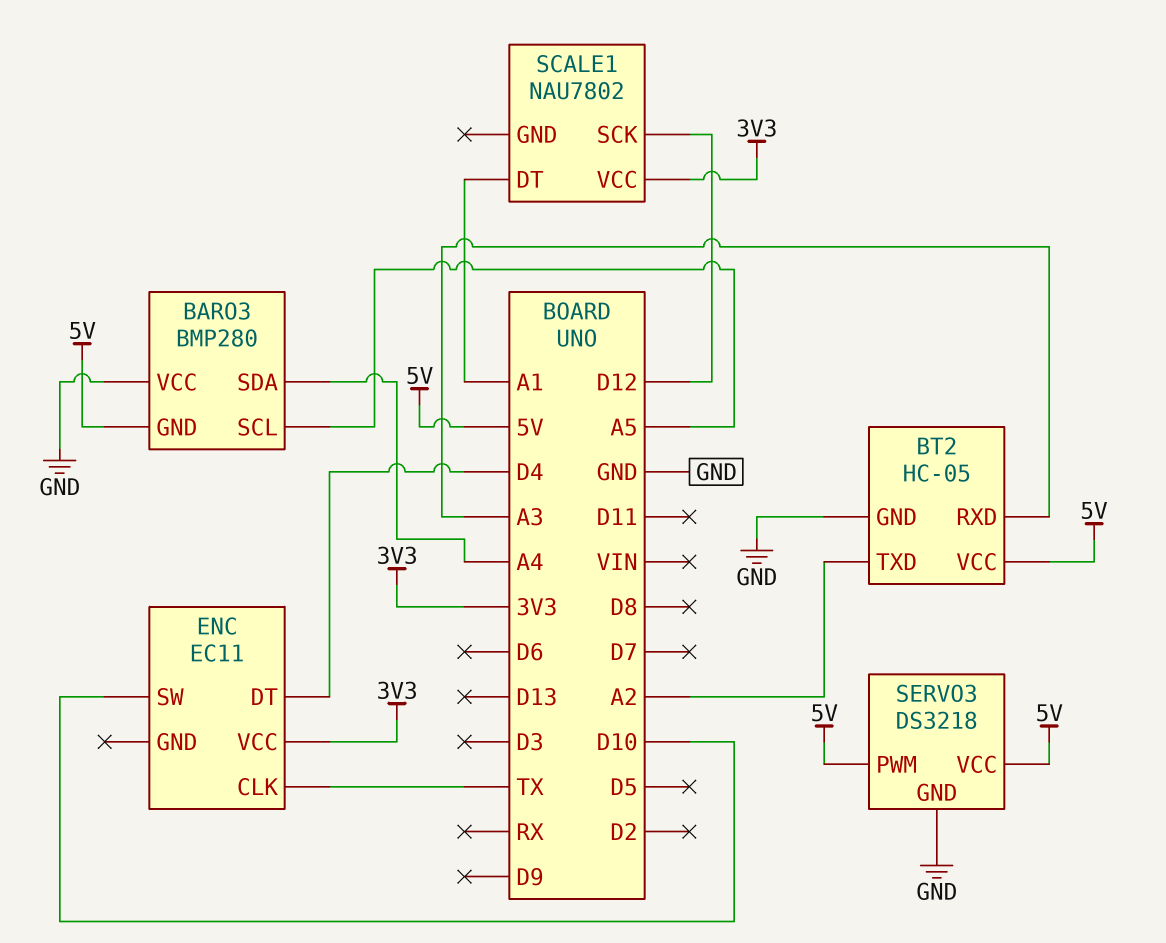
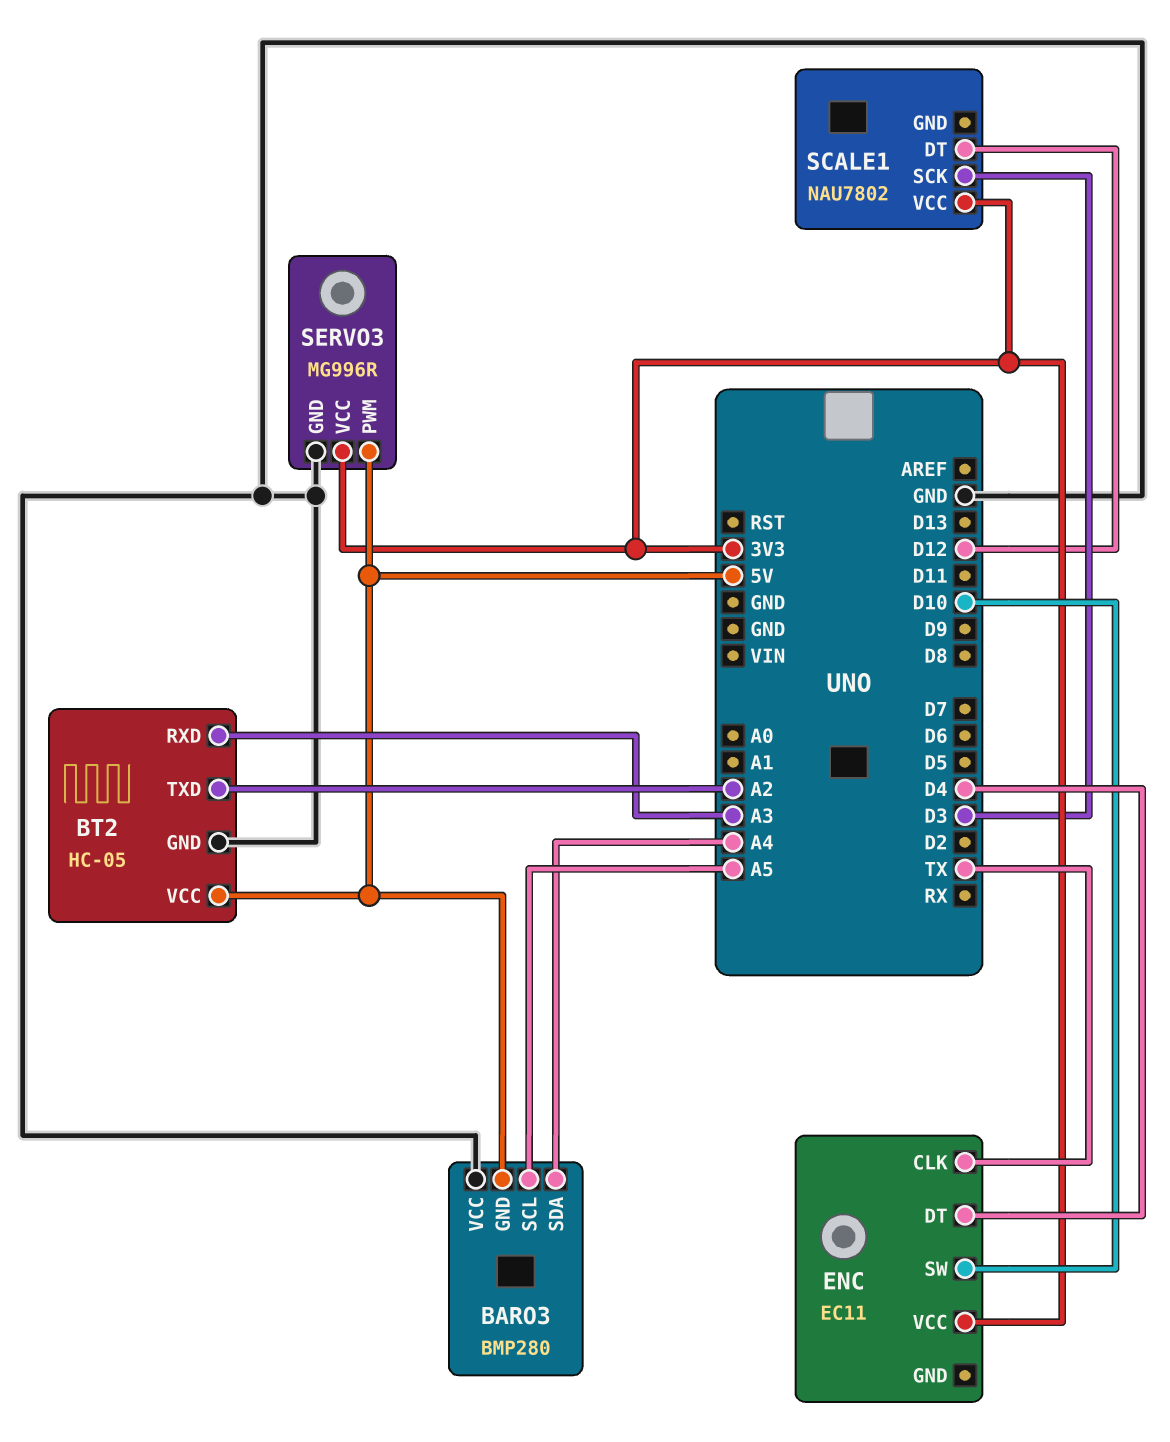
SCALE1 pin DT: A1 -> D12
SCALE1 pin SCK: D12 -> D3
SERVO3: DS3218 -> MG996R
SERVO3 pin VCC: 5V -> 3V3

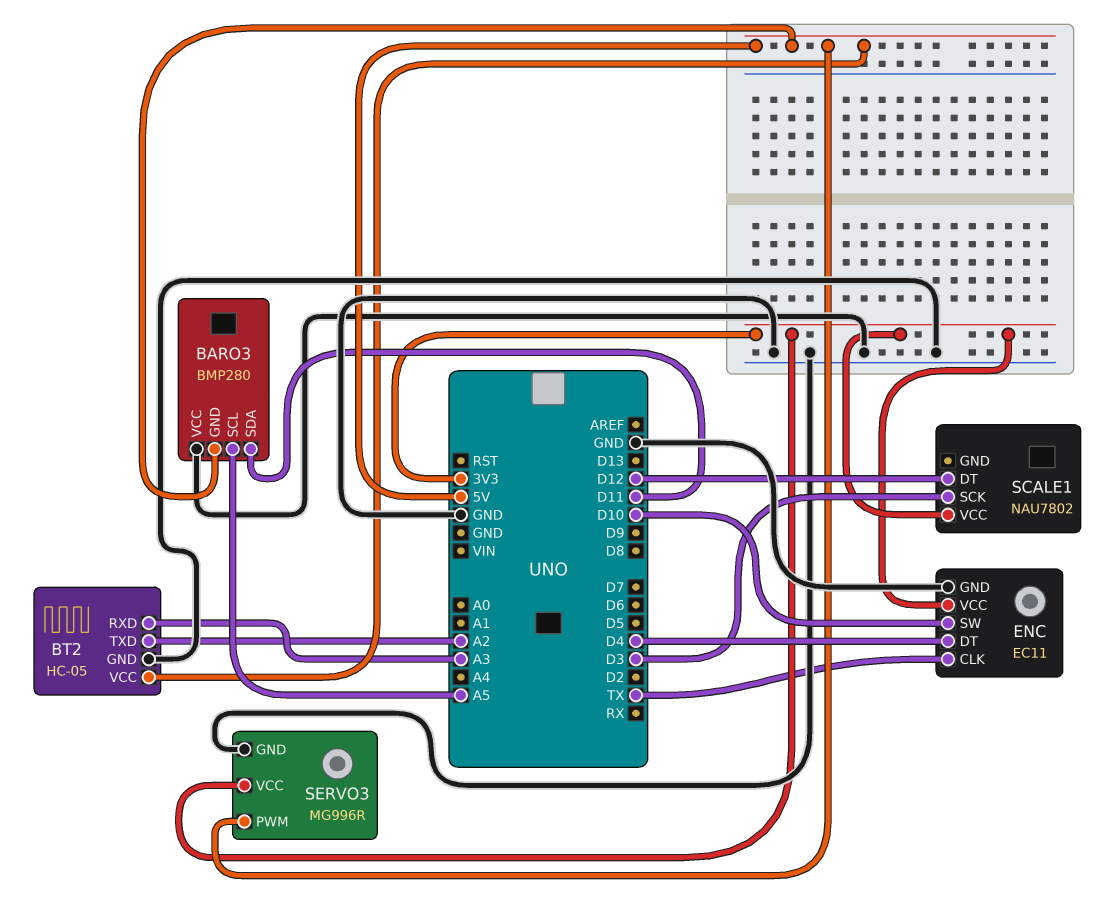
BARO3 pin SDA: A4 -> D11
ENC pin GND: none -> GND

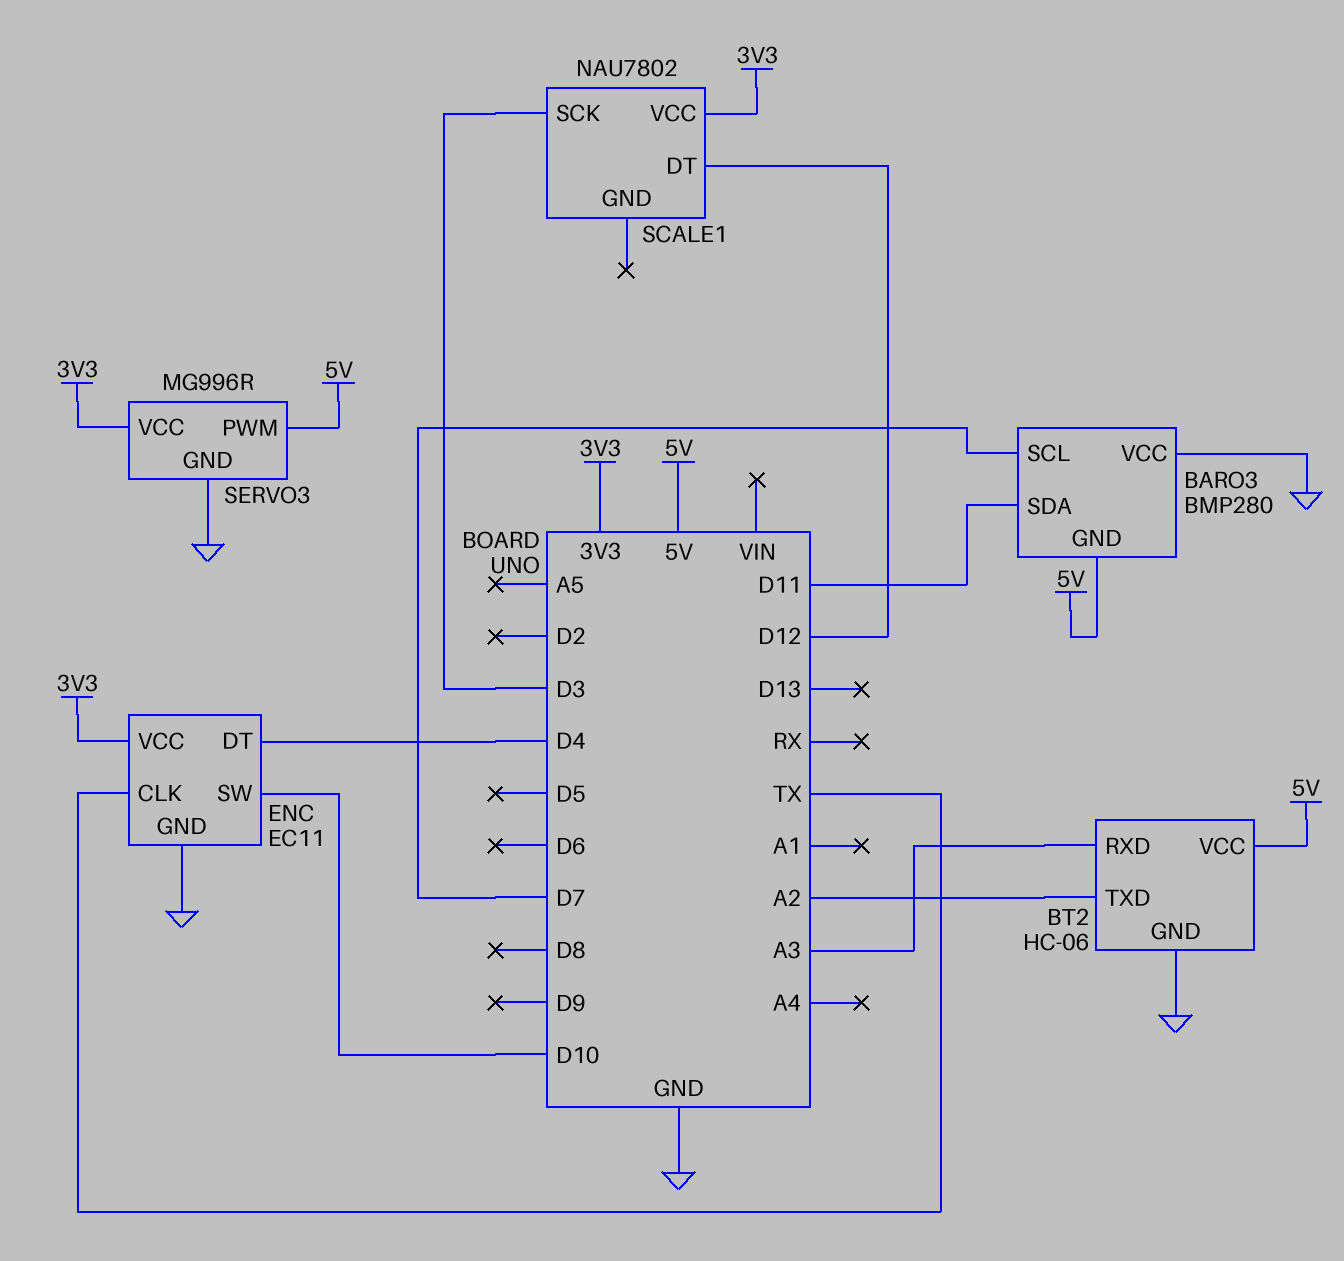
BARO3 pin SCL: A5 -> D7
BT2: HC-05 -> HC-06

